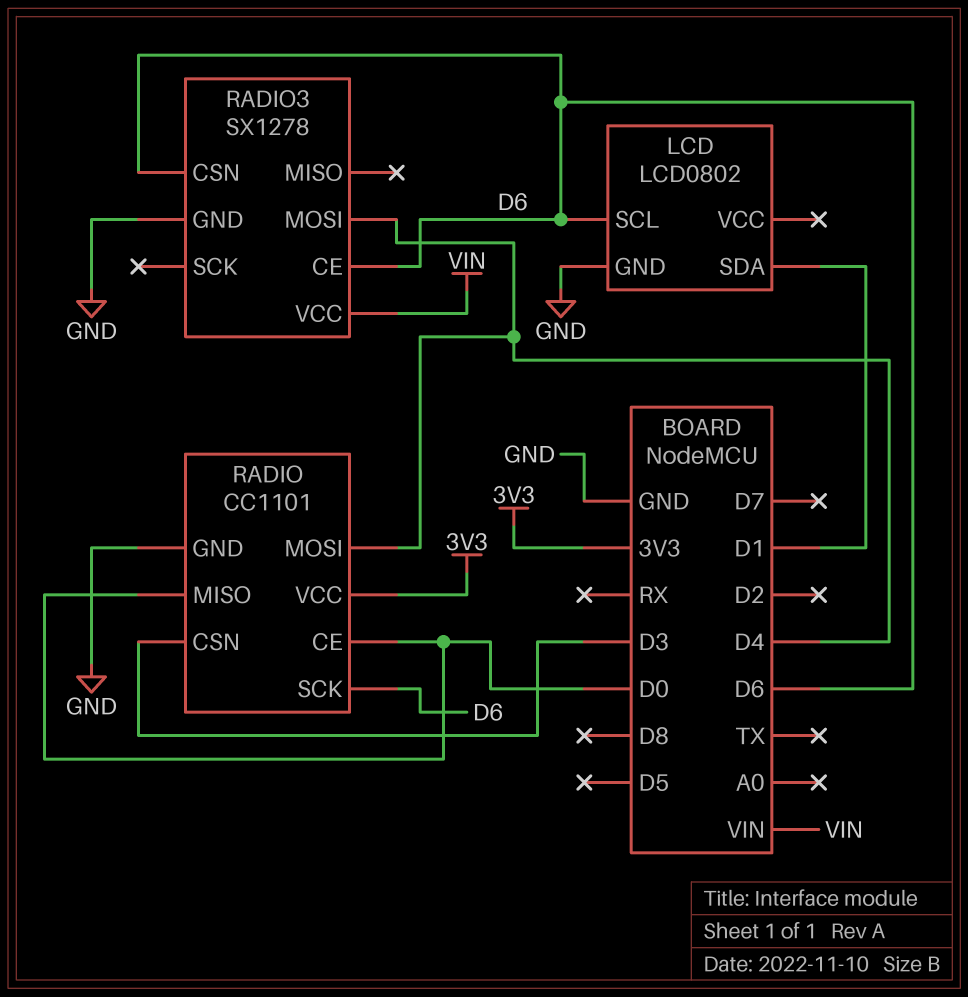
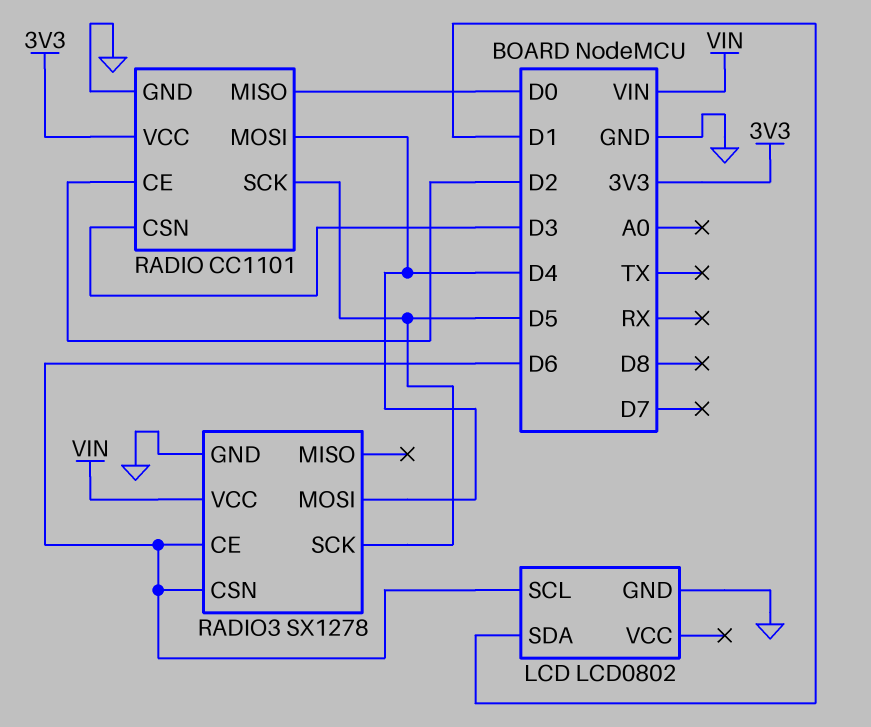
RADIO pin CE: D0 -> D2
RADIO pin SCK: D6 -> D5
RADIO3 pin SCK: none -> D5

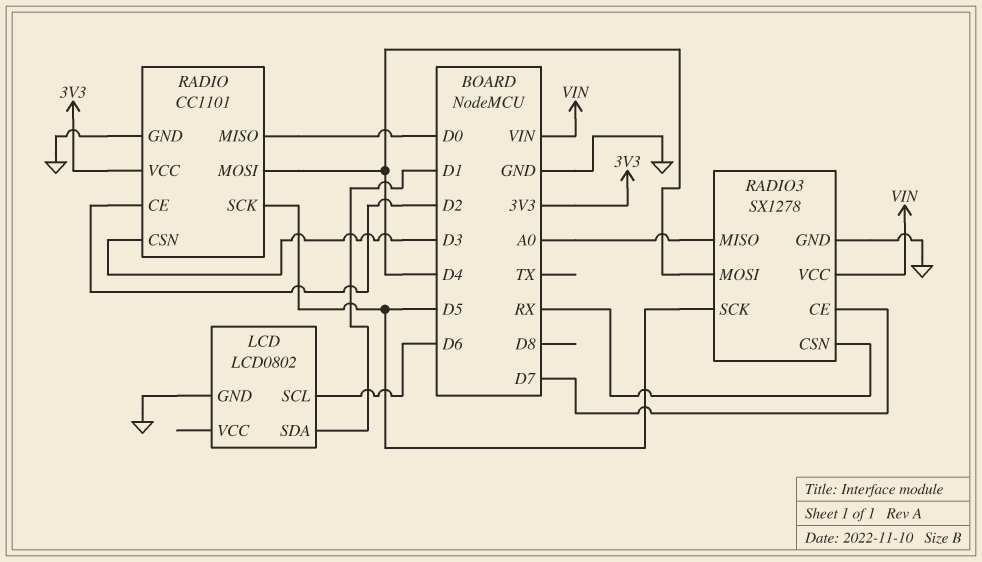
RADIO3 pin CE: D6 -> D7
RADIO3 pin CSN: D6 -> RX
RADIO3 pin MISO: none -> A0

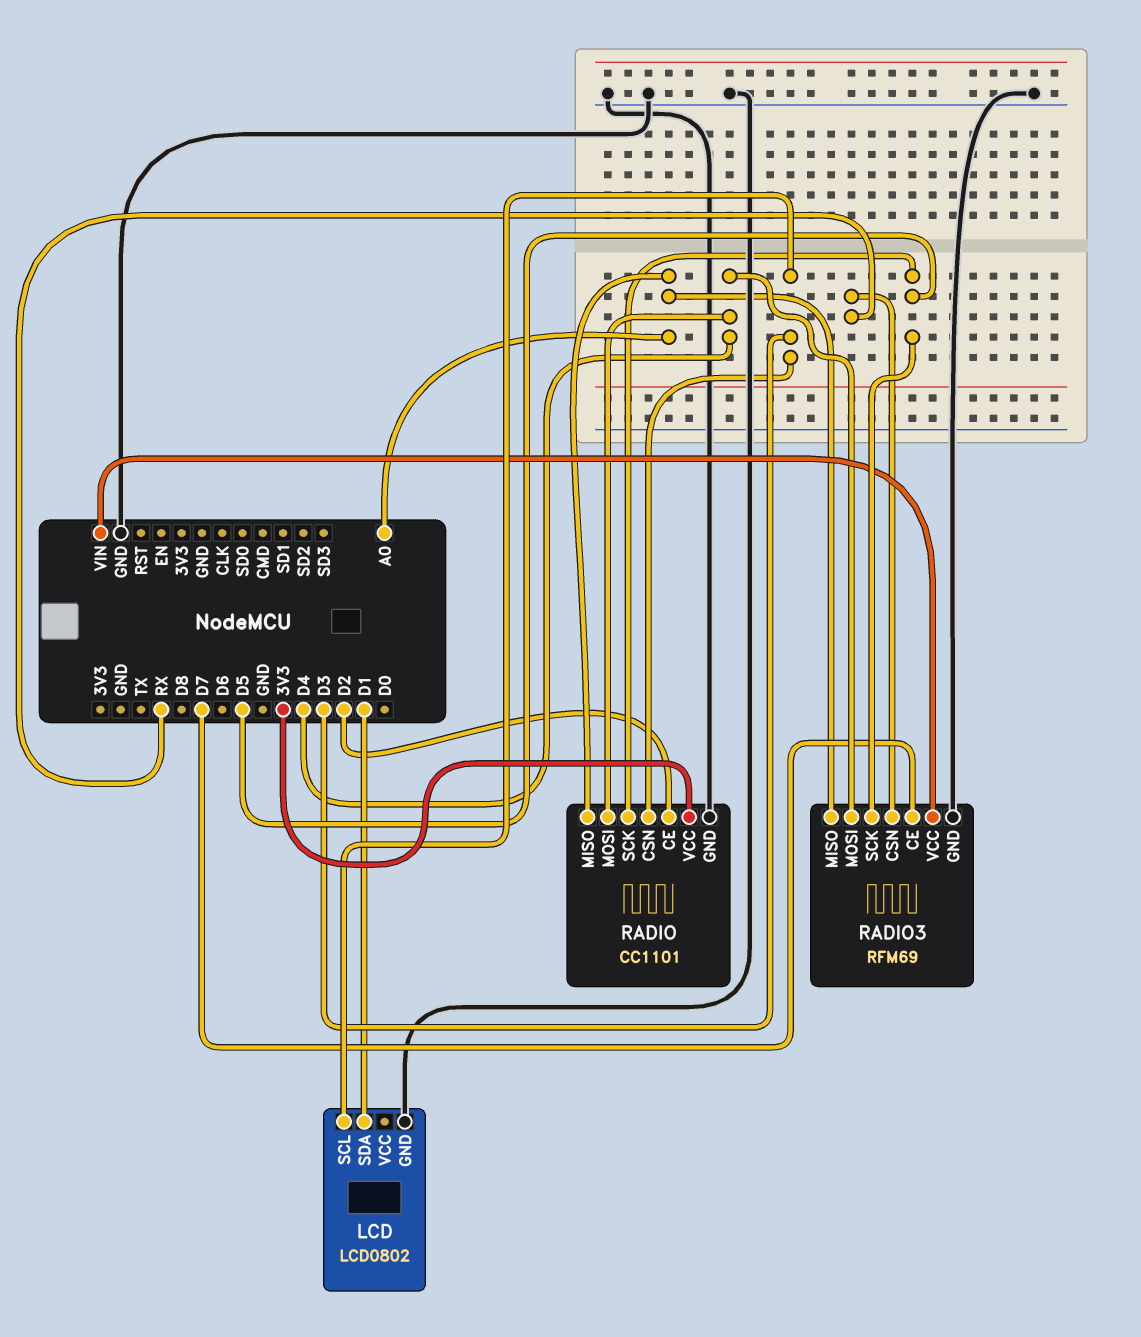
LCD pin SCL: D6 -> D3
RADIO pin MISO: D0 -> A0
RADIO3: SX1278 -> RFM69

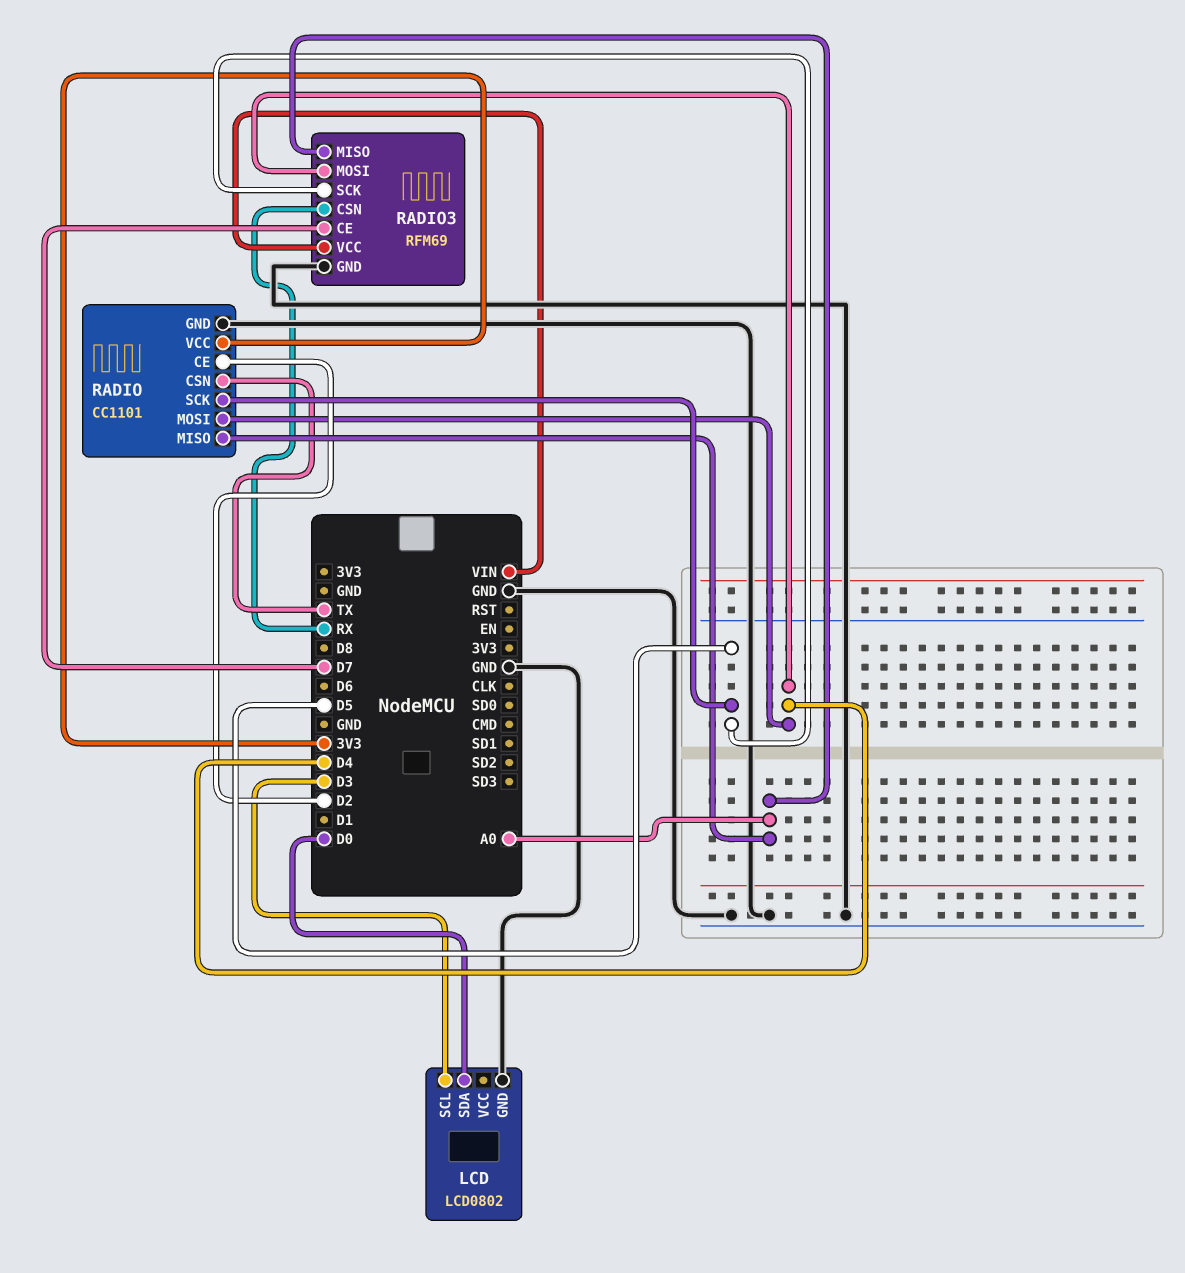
LCD pin SDA: D1 -> D0
RADIO pin CSN: D3 -> TX

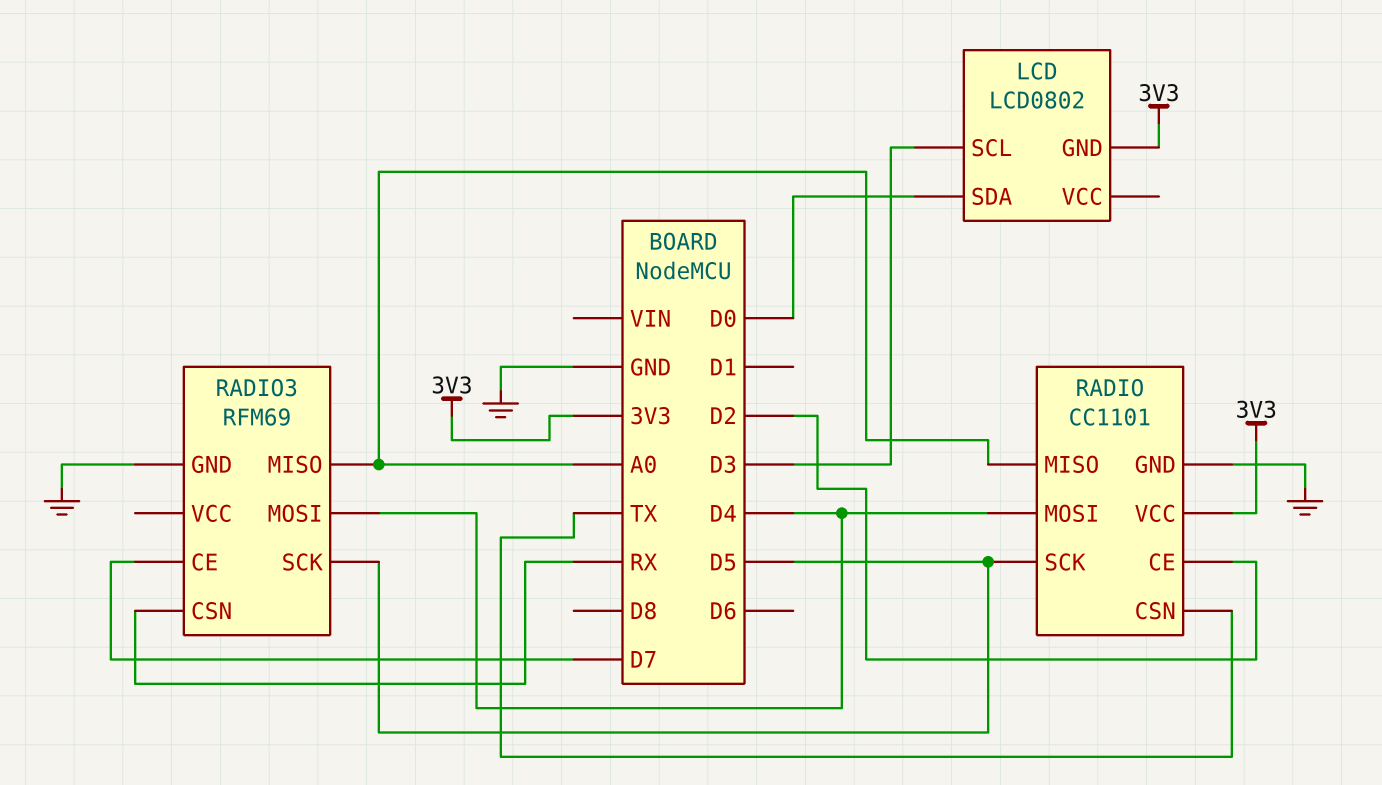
LCD pin GND: GND -> 3V3
RADIO3 pin VCC: VIN -> none

